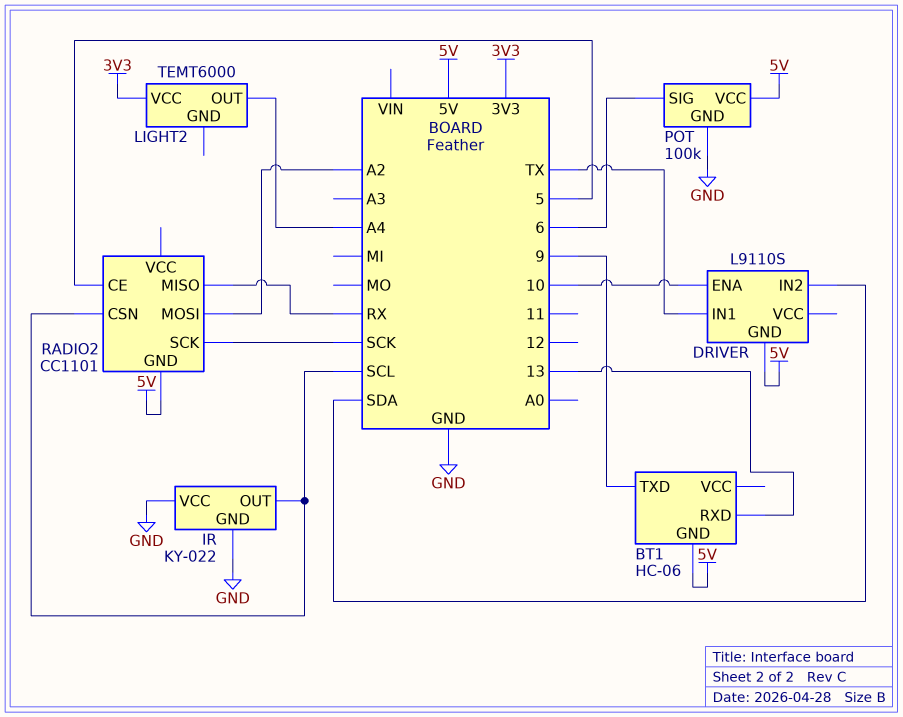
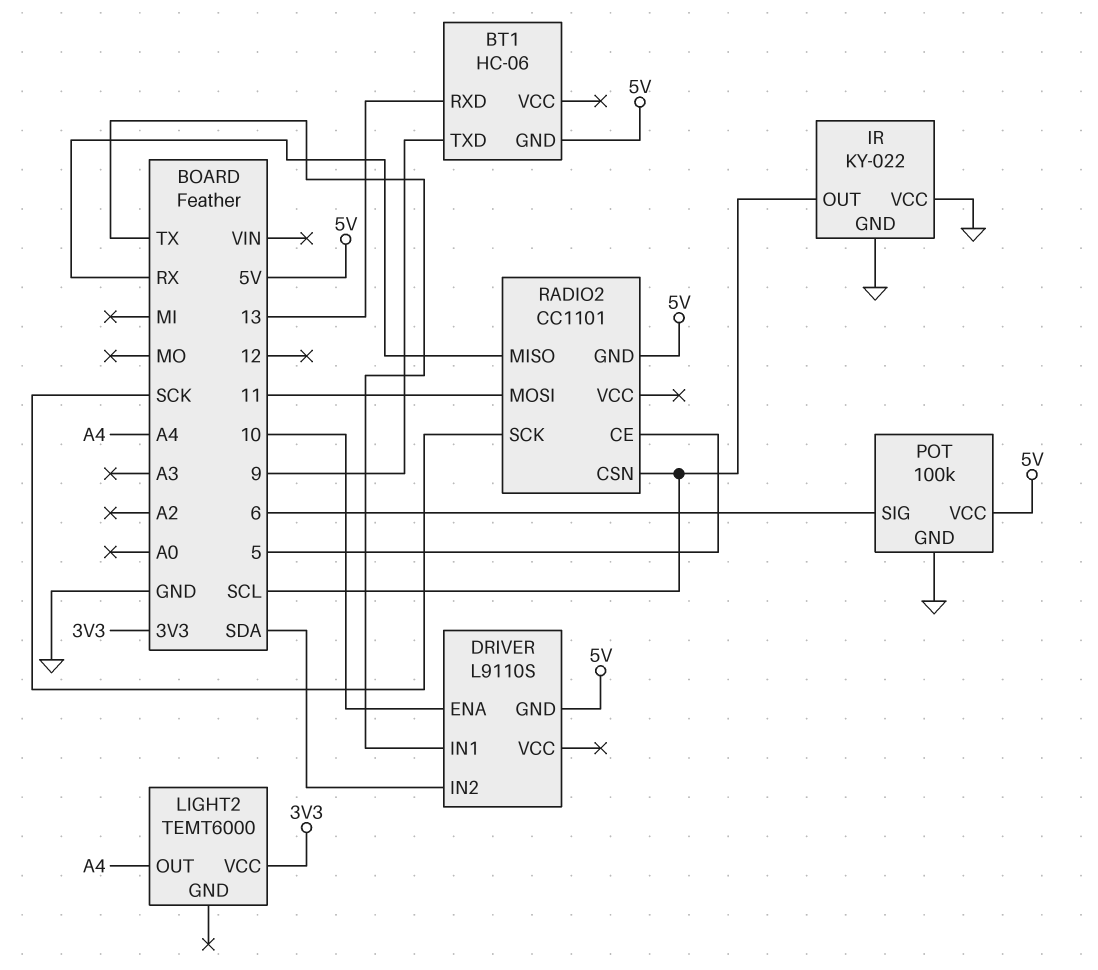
RADIO2 pin MOSI: A2 -> 11

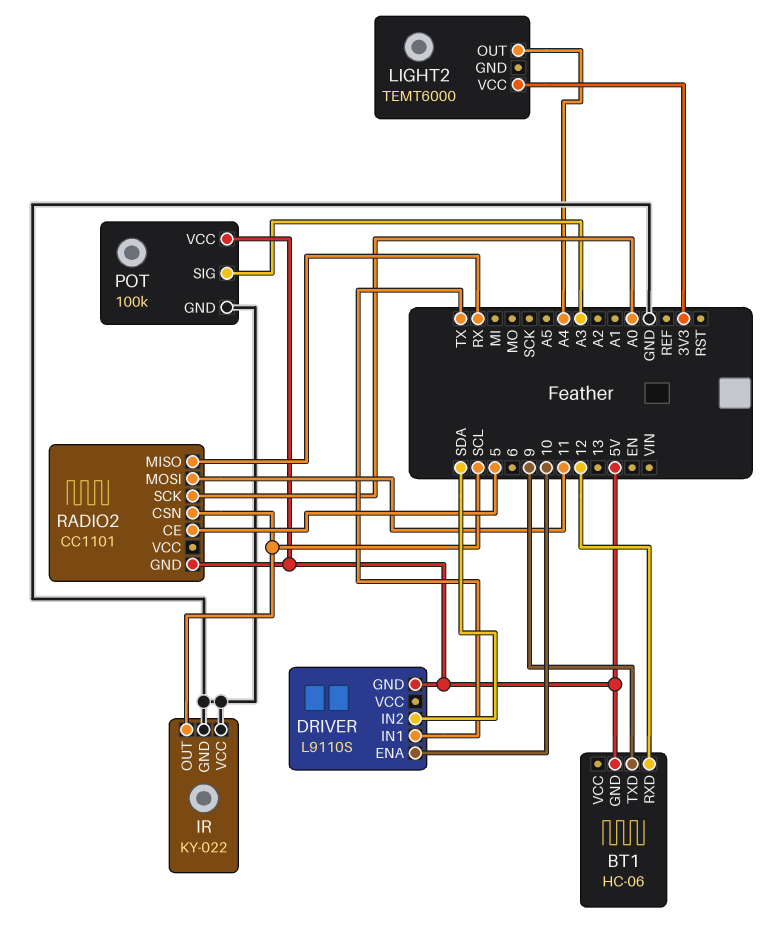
BT1 pin RXD: 13 -> 12
POT pin SIG: 6 -> A3
RADIO2 pin SCK: SCK -> A0

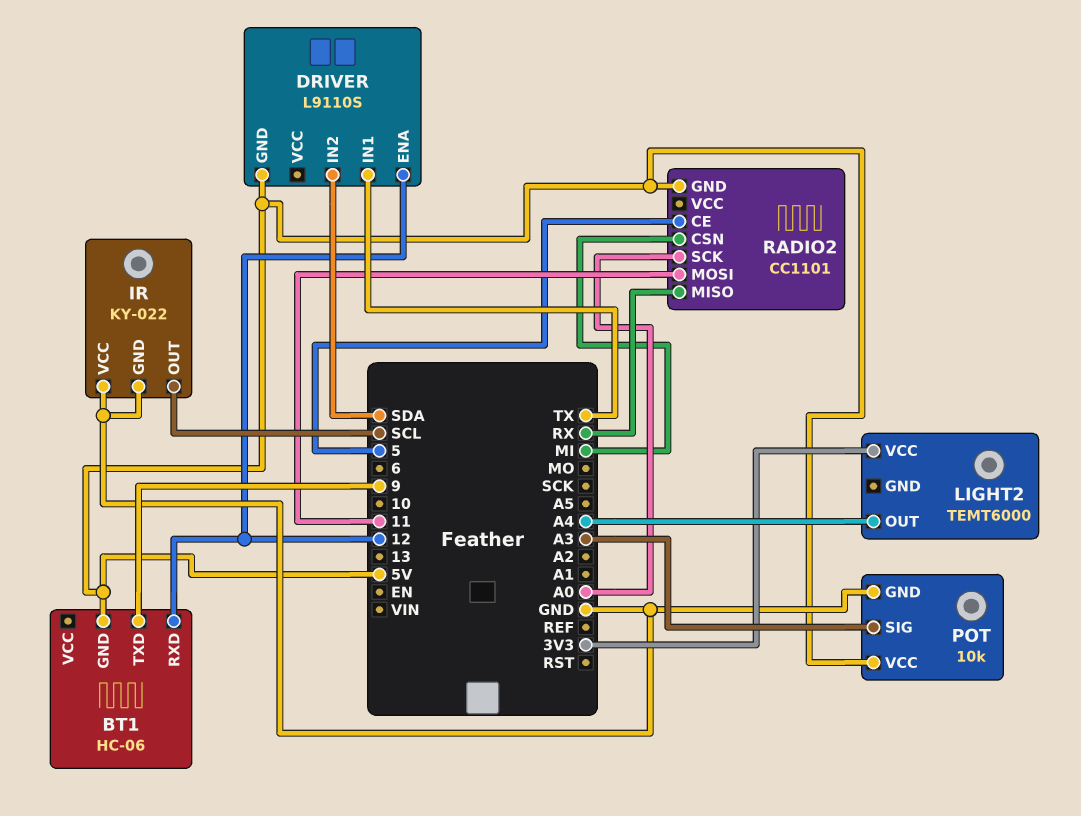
DRIVER pin ENA: 10 -> 12
POT: 100k -> 10k
RADIO2 pin CSN: SCL -> MI

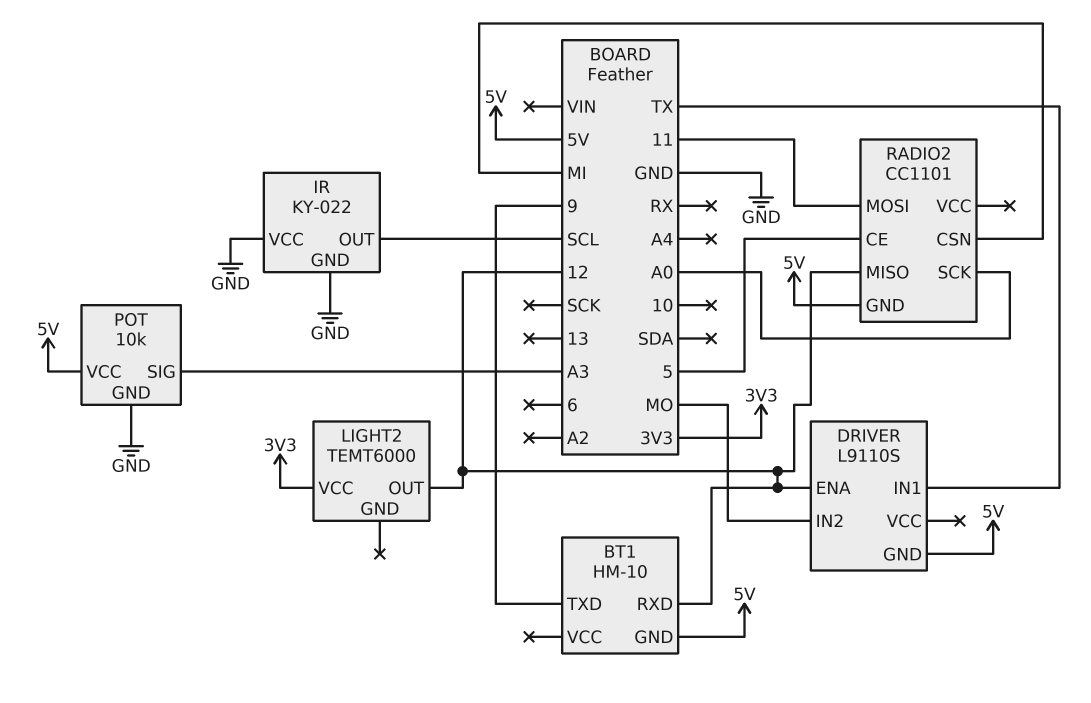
BT1: HC-06 -> HM-10
DRIVER pin IN2: SDA -> MO
LIGHT2 pin OUT: A4 -> 12
RADIO2 pin MISO: RX -> 12

